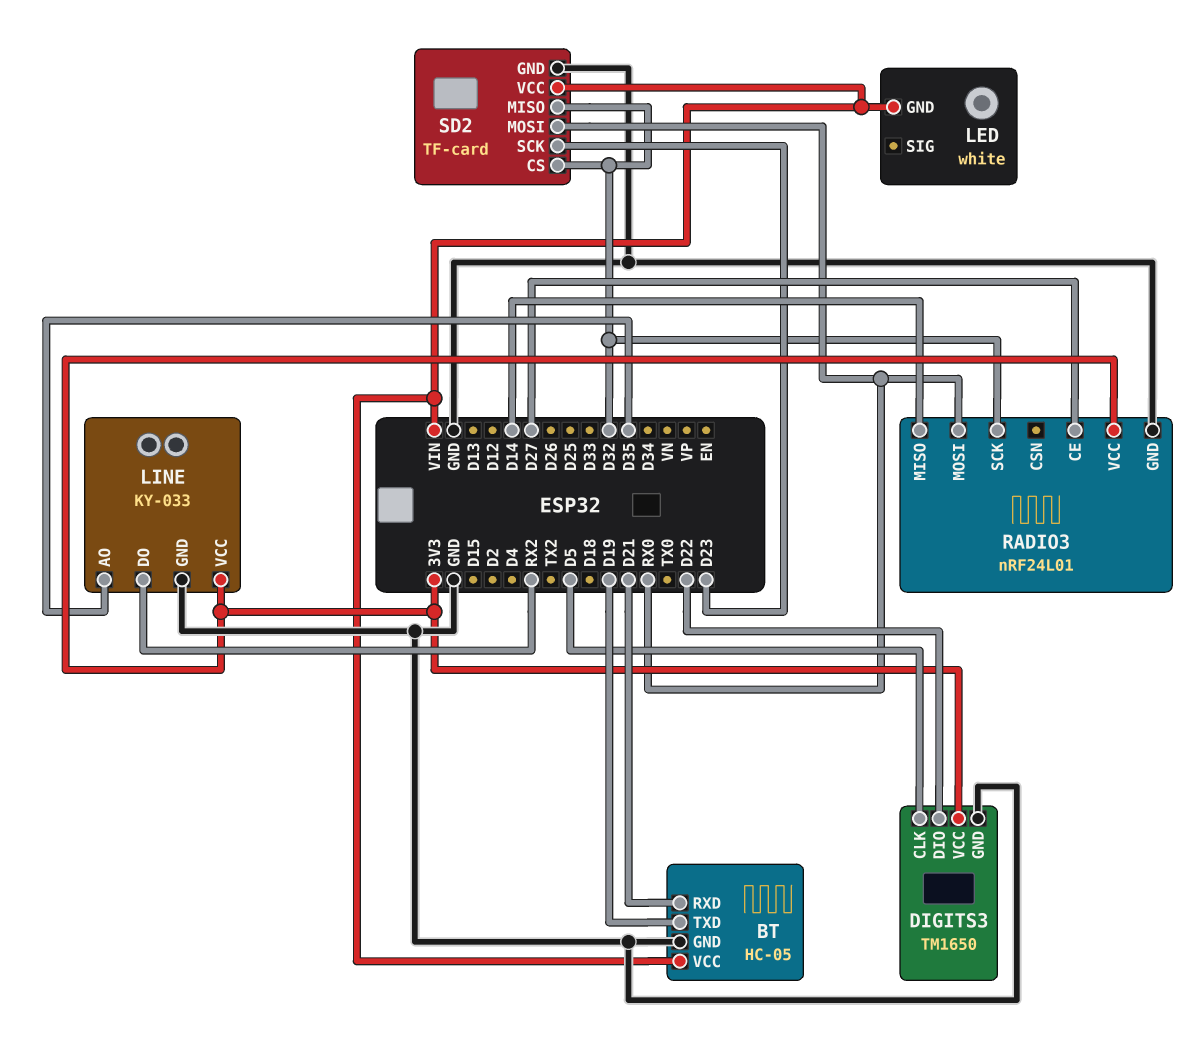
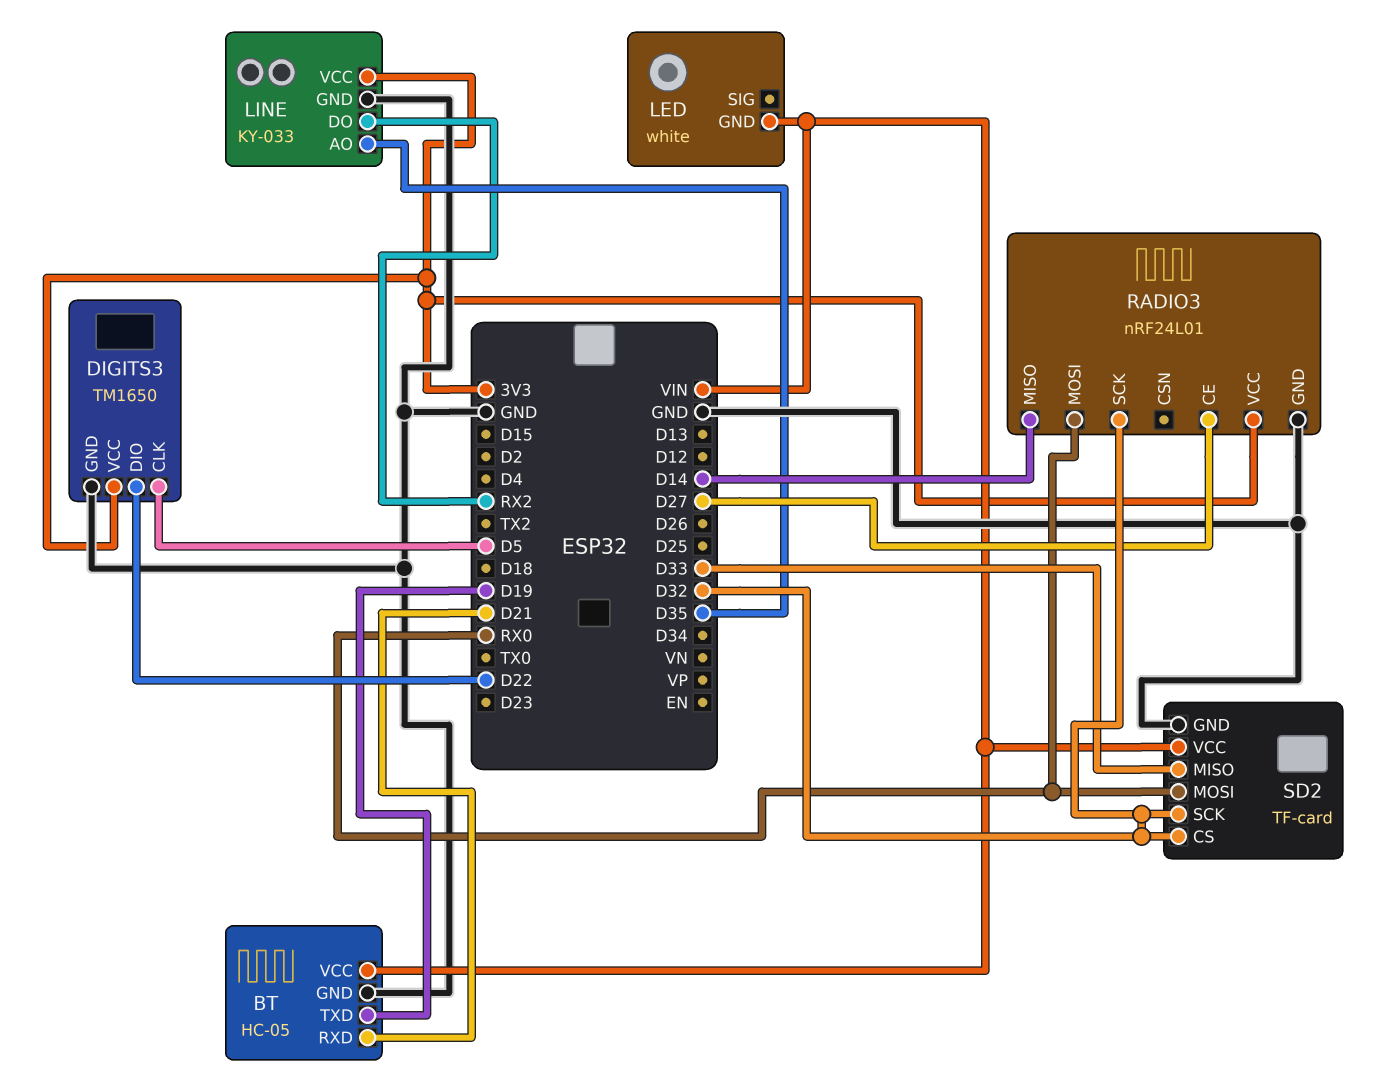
SD2 pin MISO: D32 -> D33
SD2 pin SCK: D23 -> D32

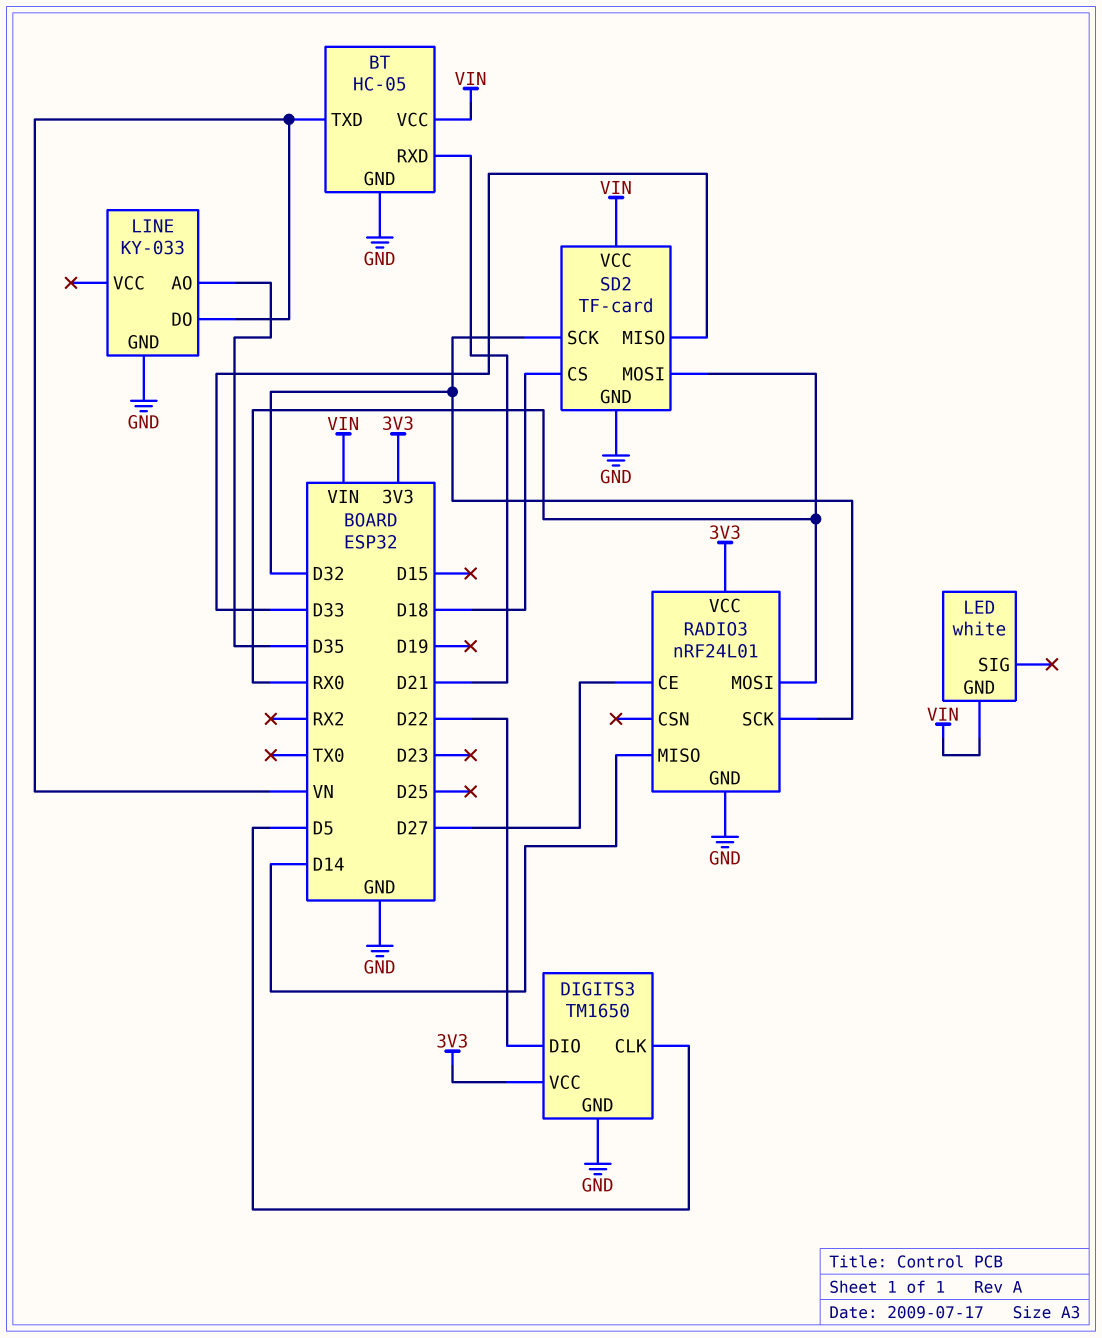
BT pin TXD: D19 -> VN
LINE pin DO: RX2 -> VN
LINE pin VCC: 3V3 -> none
SD2 pin CS: D32 -> D18

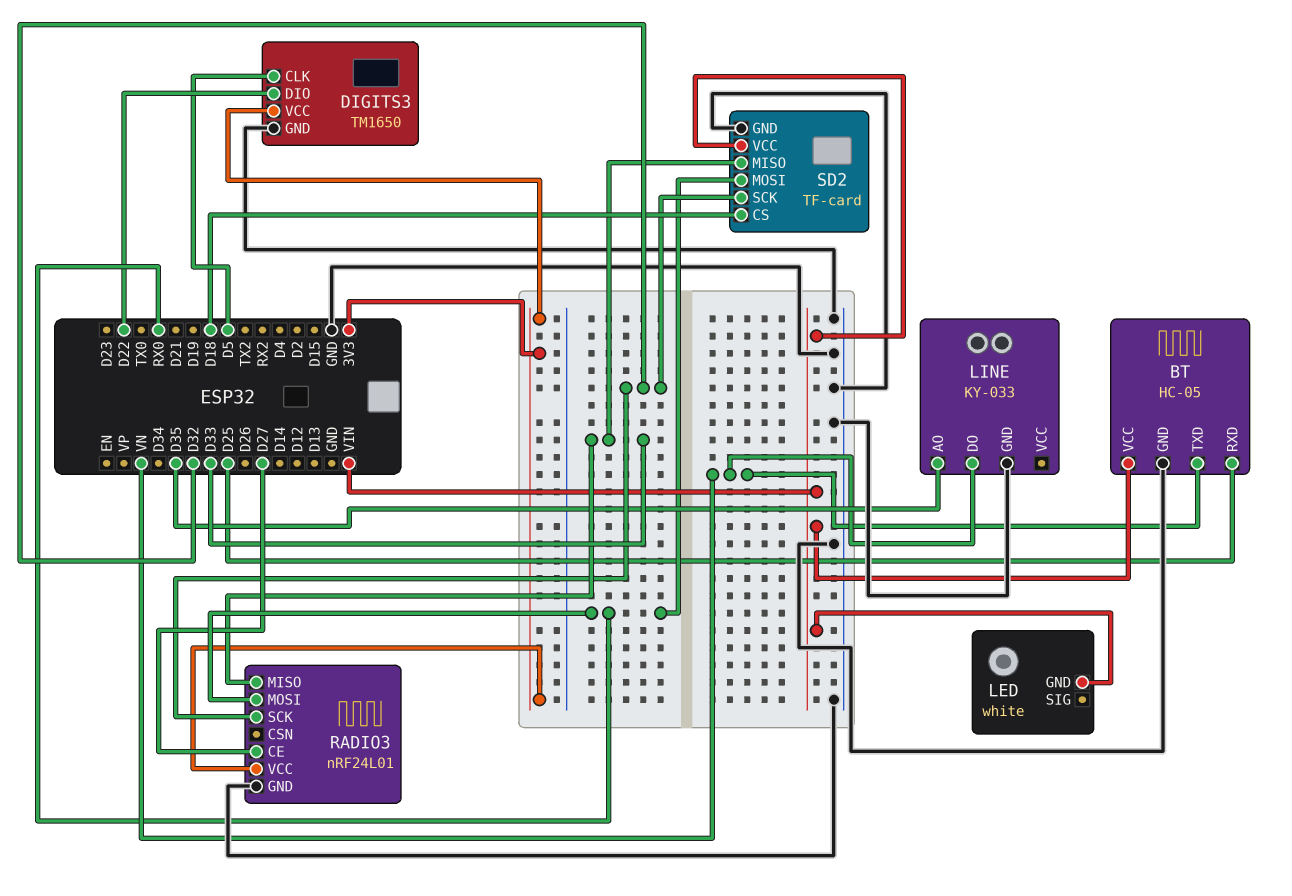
BT pin RXD: D21 -> D25
RADIO3 pin MISO: D14 -> D33

